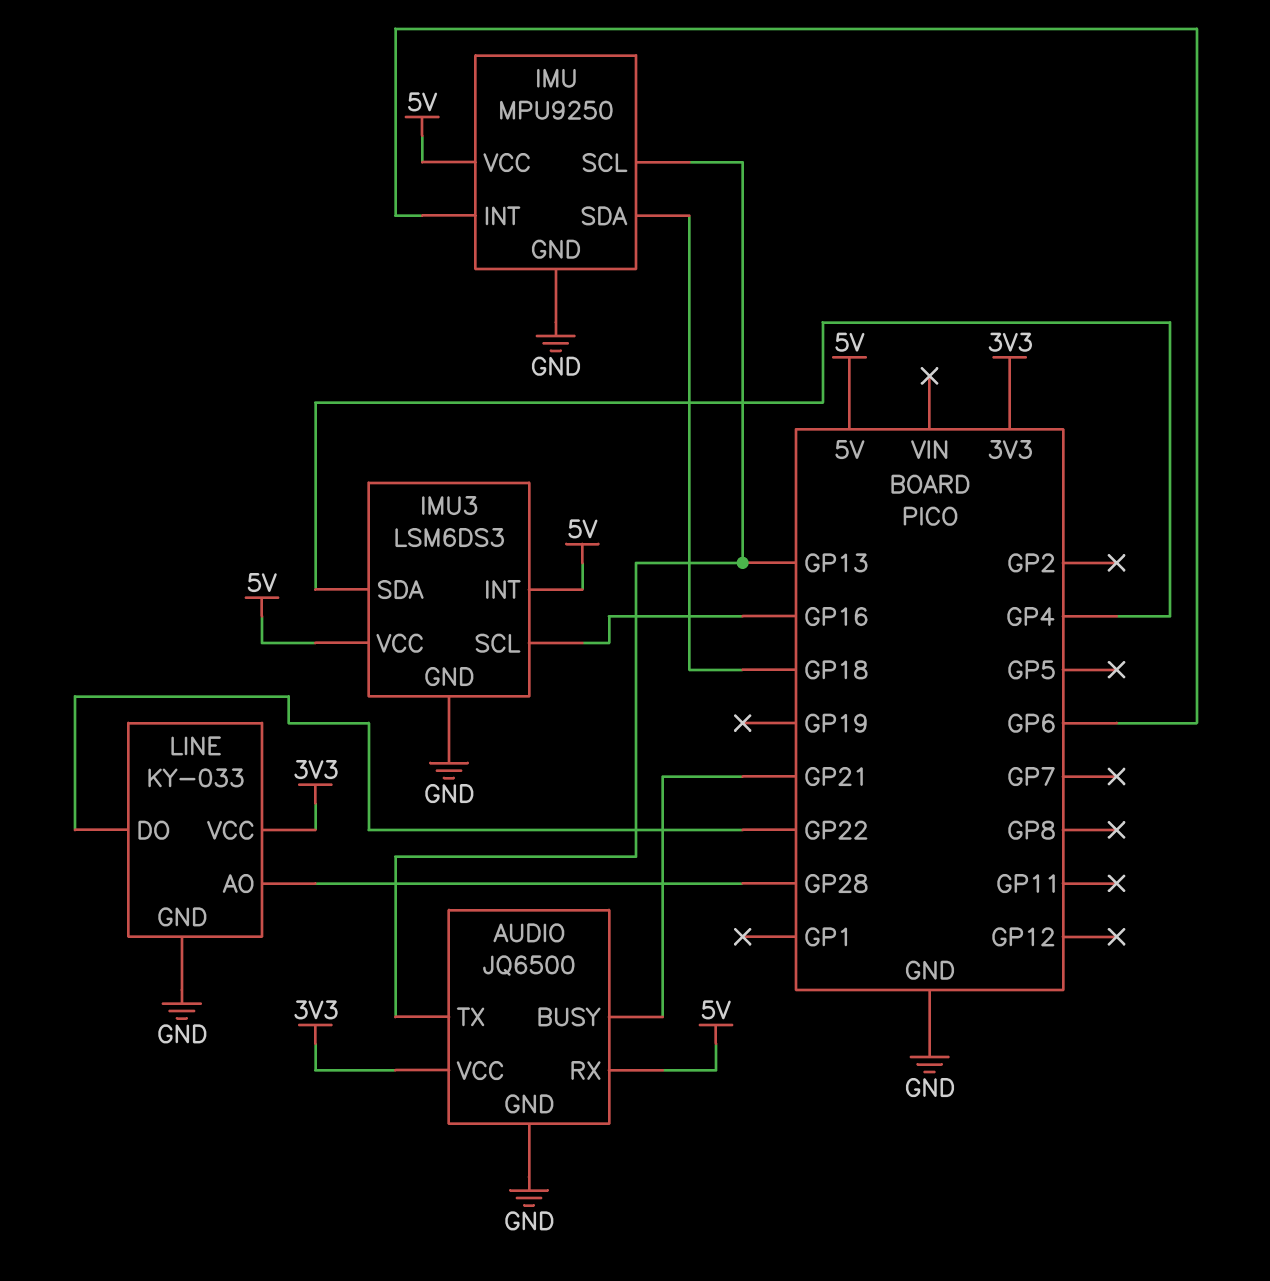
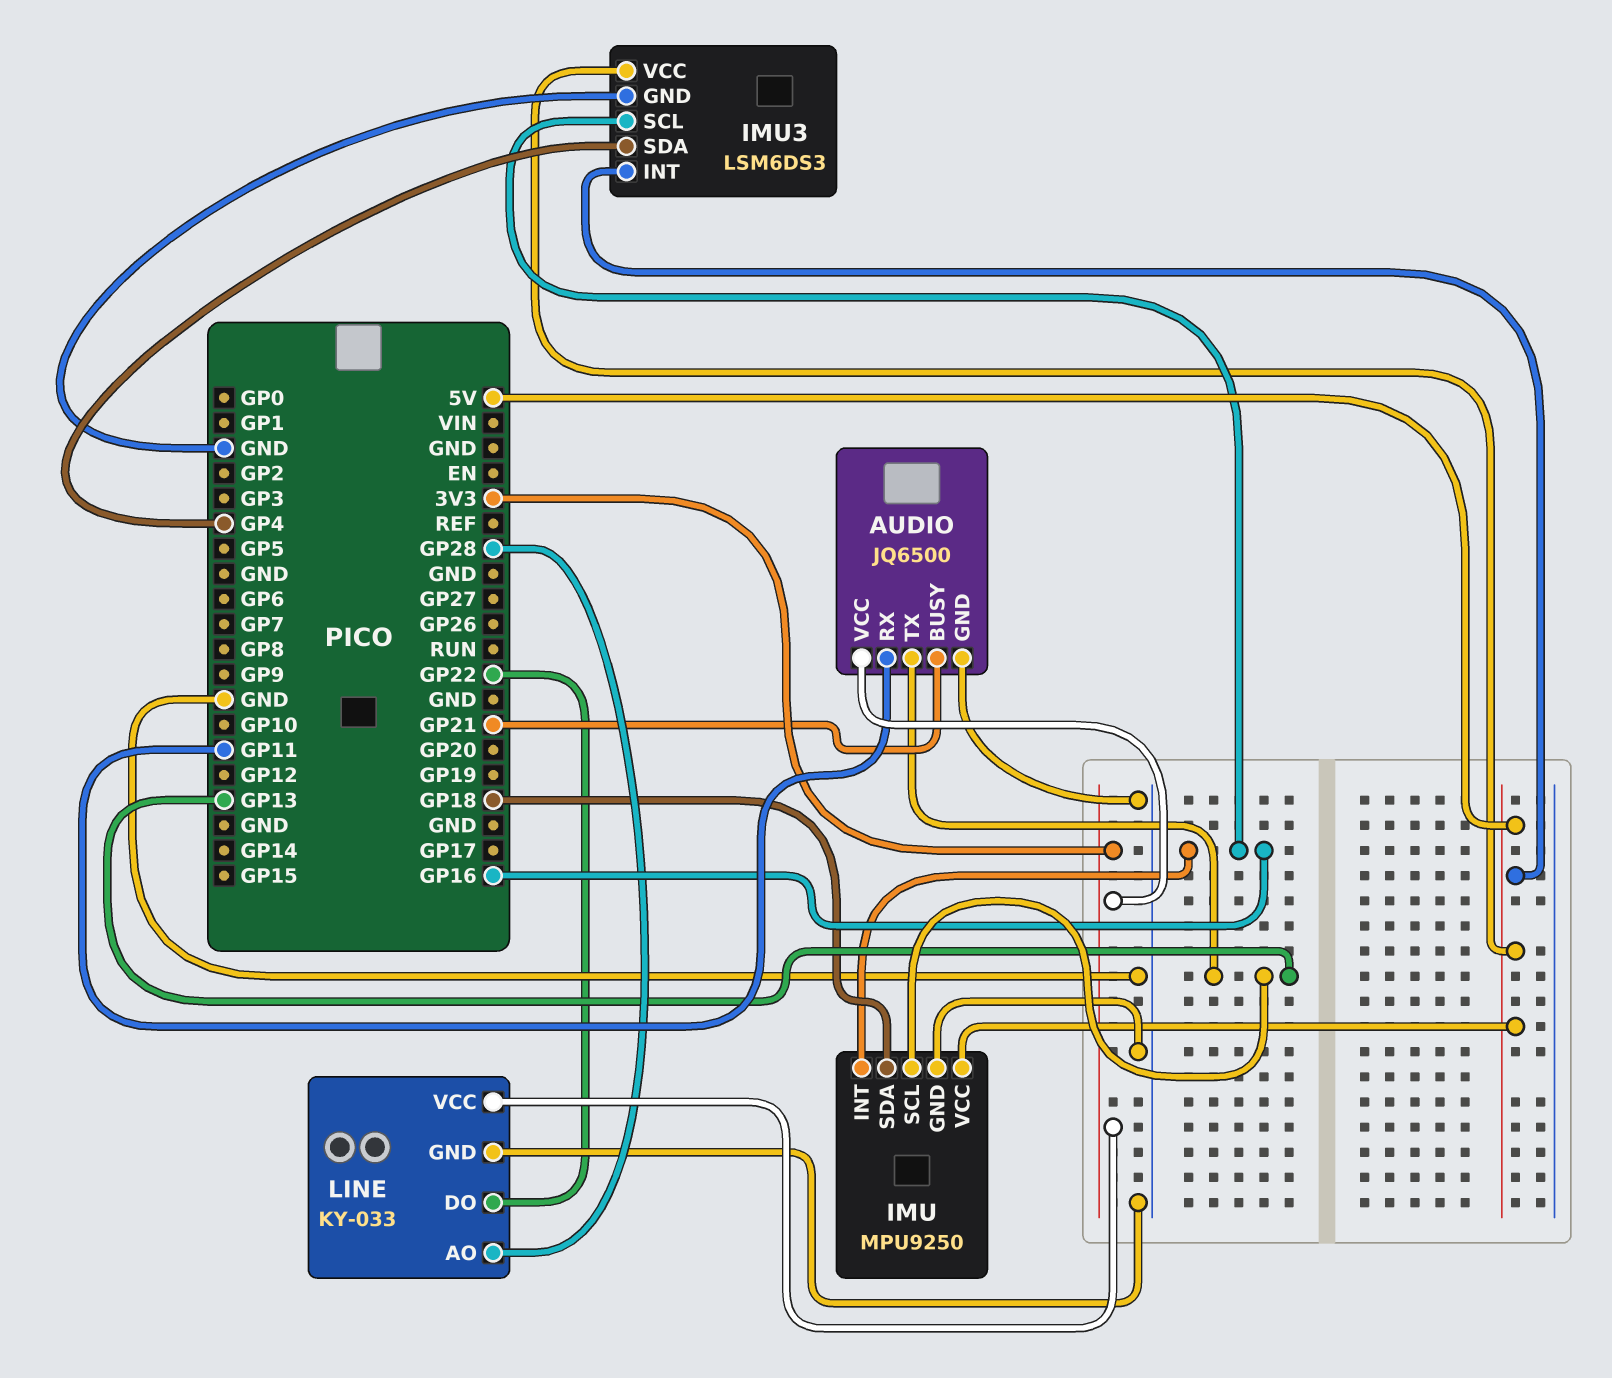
AUDIO pin RX: 5V -> GP11
IMU pin INT: GP6 -> GP16

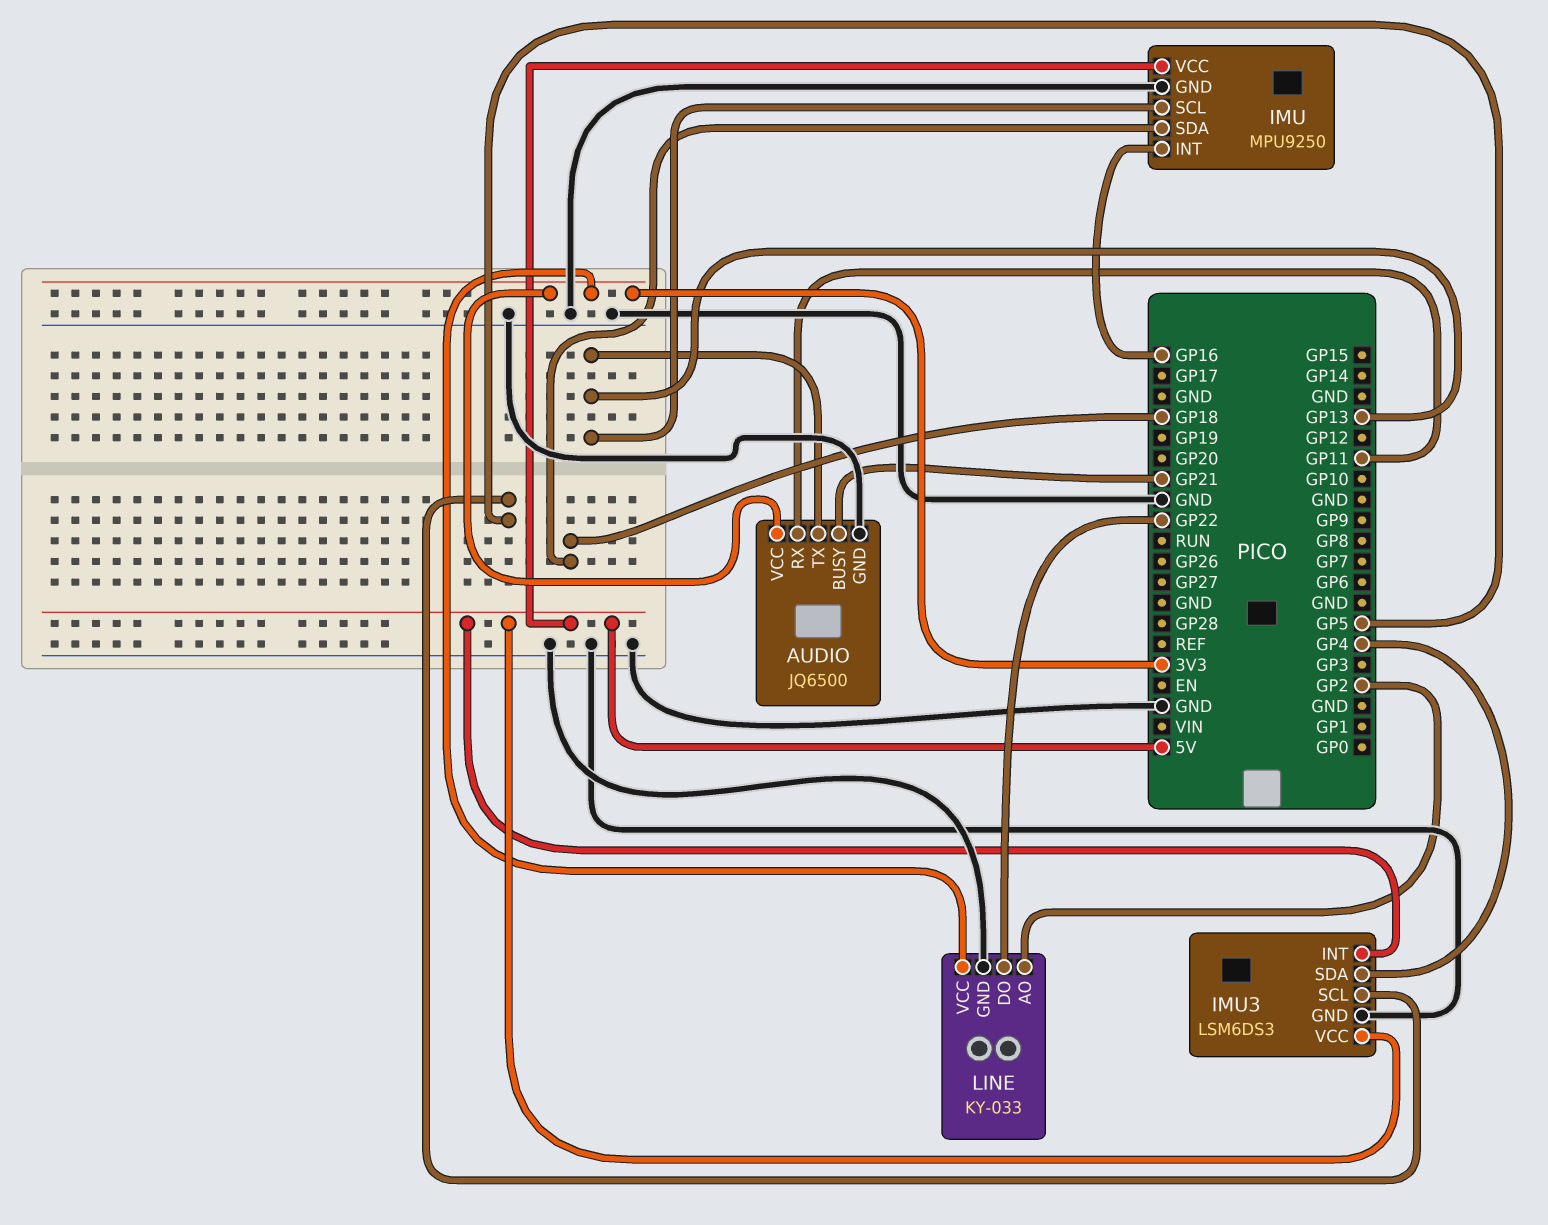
IMU3 pin SCL: GP16 -> GP5
LINE pin AO: GP28 -> GP2

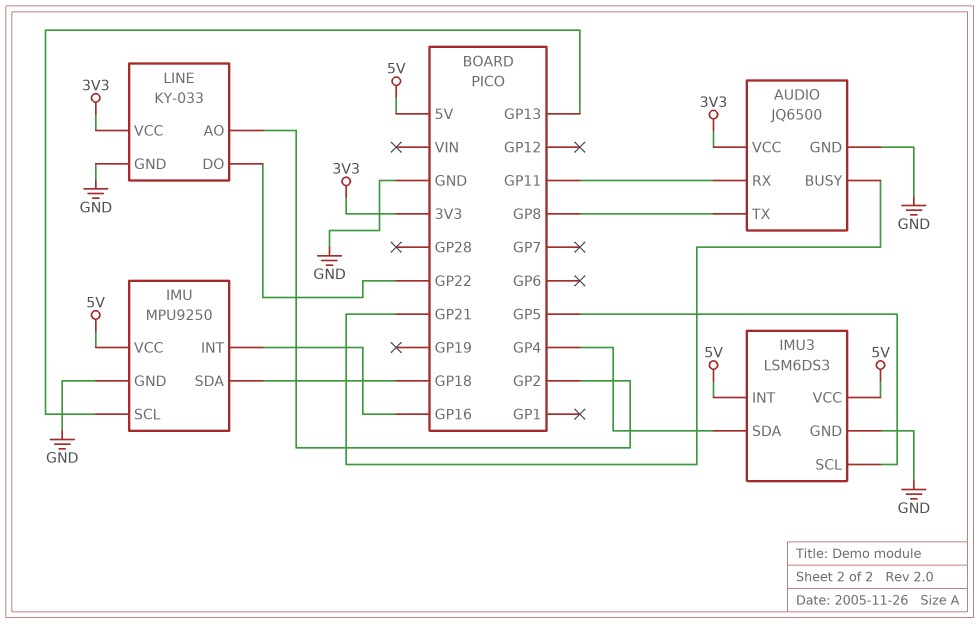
AUDIO pin TX: GP13 -> GP8

